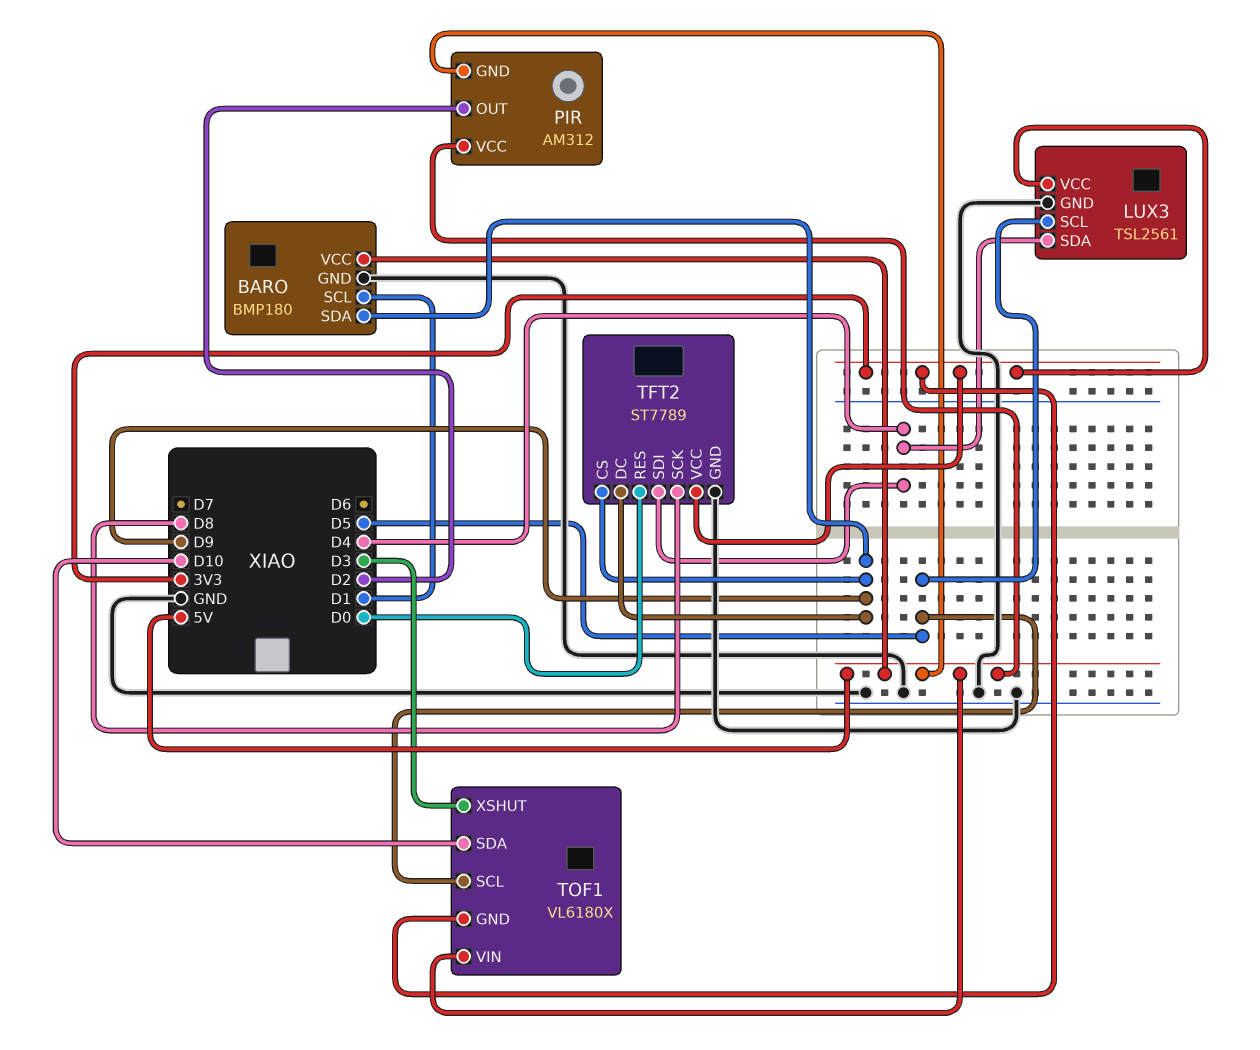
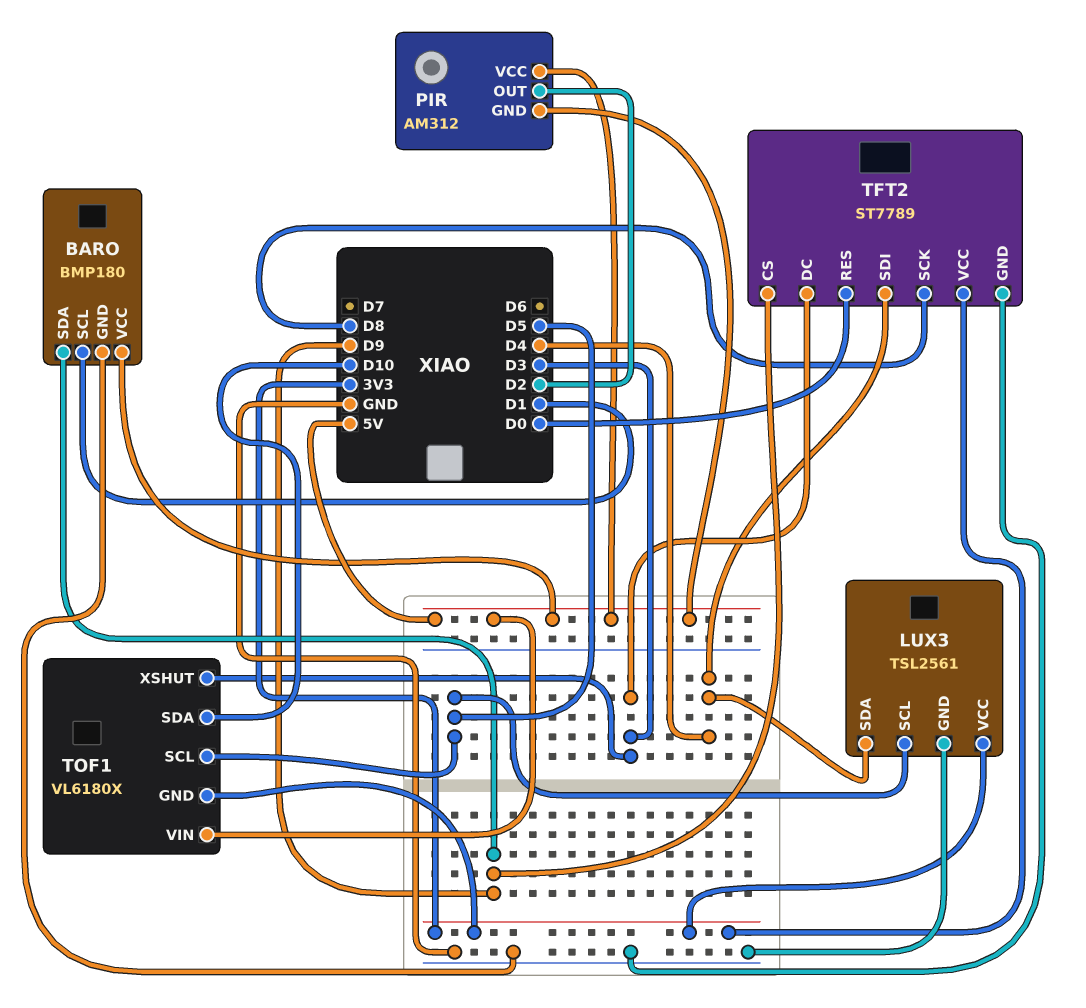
TFT2 pin DC: D9 -> D3

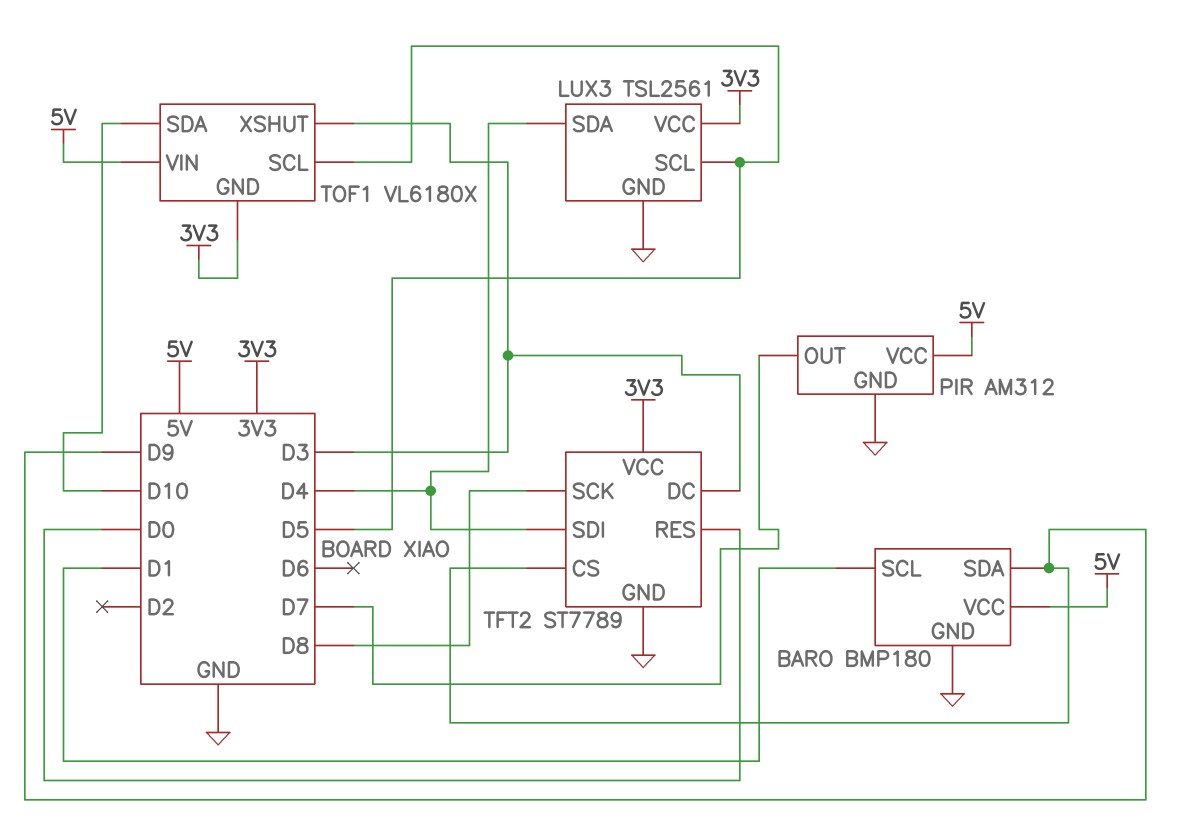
PIR pin GND: 5V -> GND
PIR pin OUT: D2 -> D7

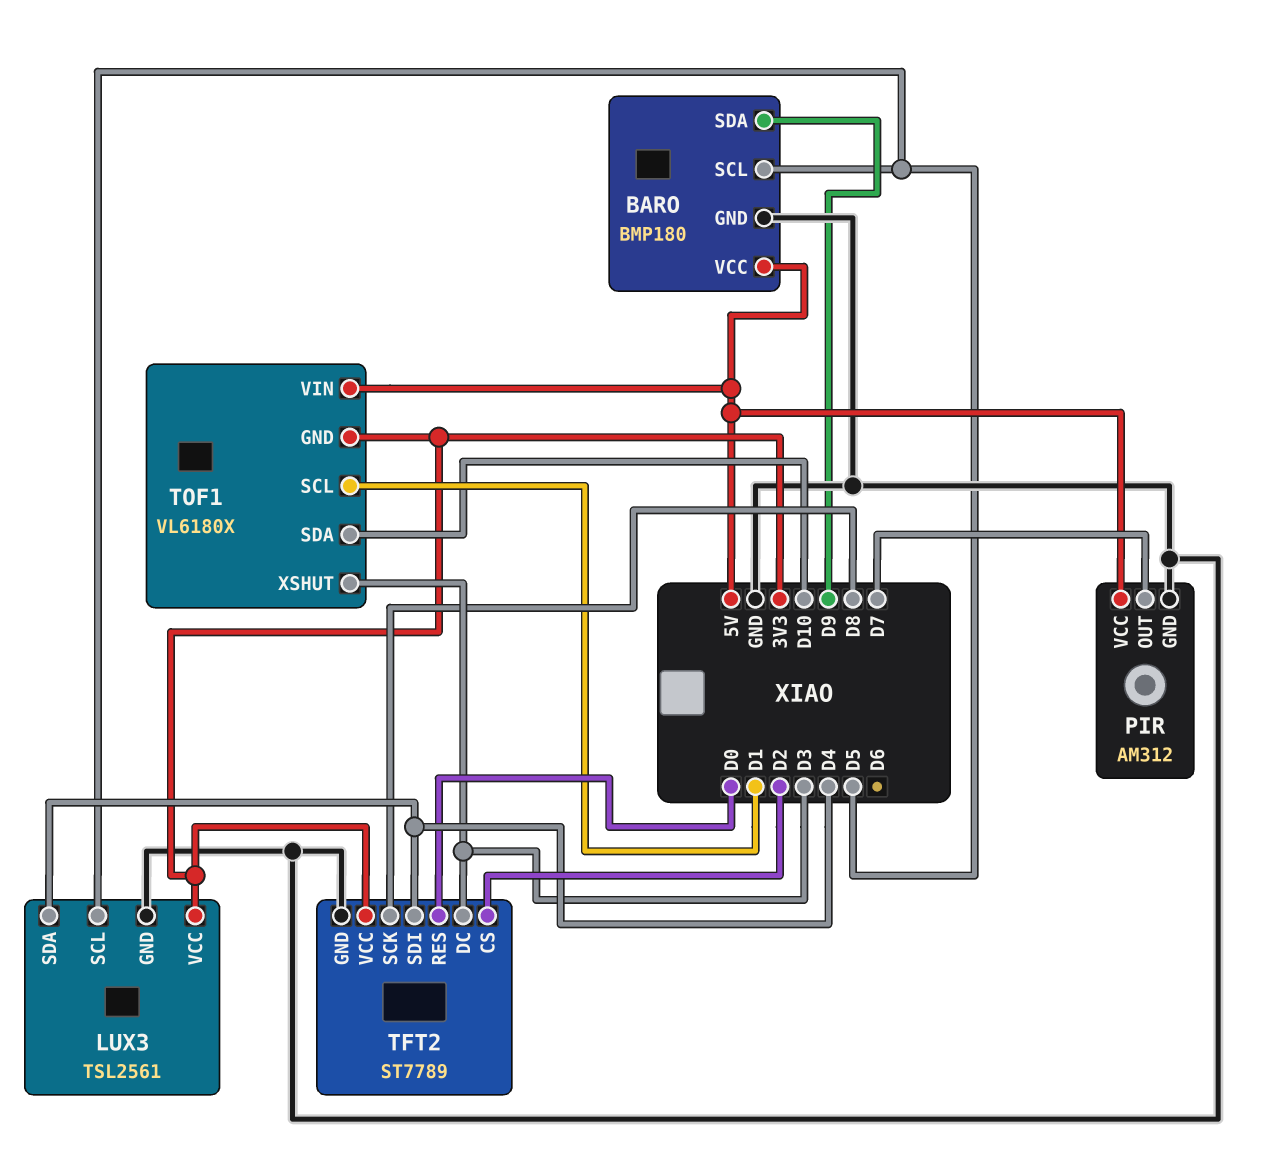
BARO pin SCL: D1 -> D5
TFT2 pin CS: D9 -> D2
TOF1 pin SCL: D5 -> D1

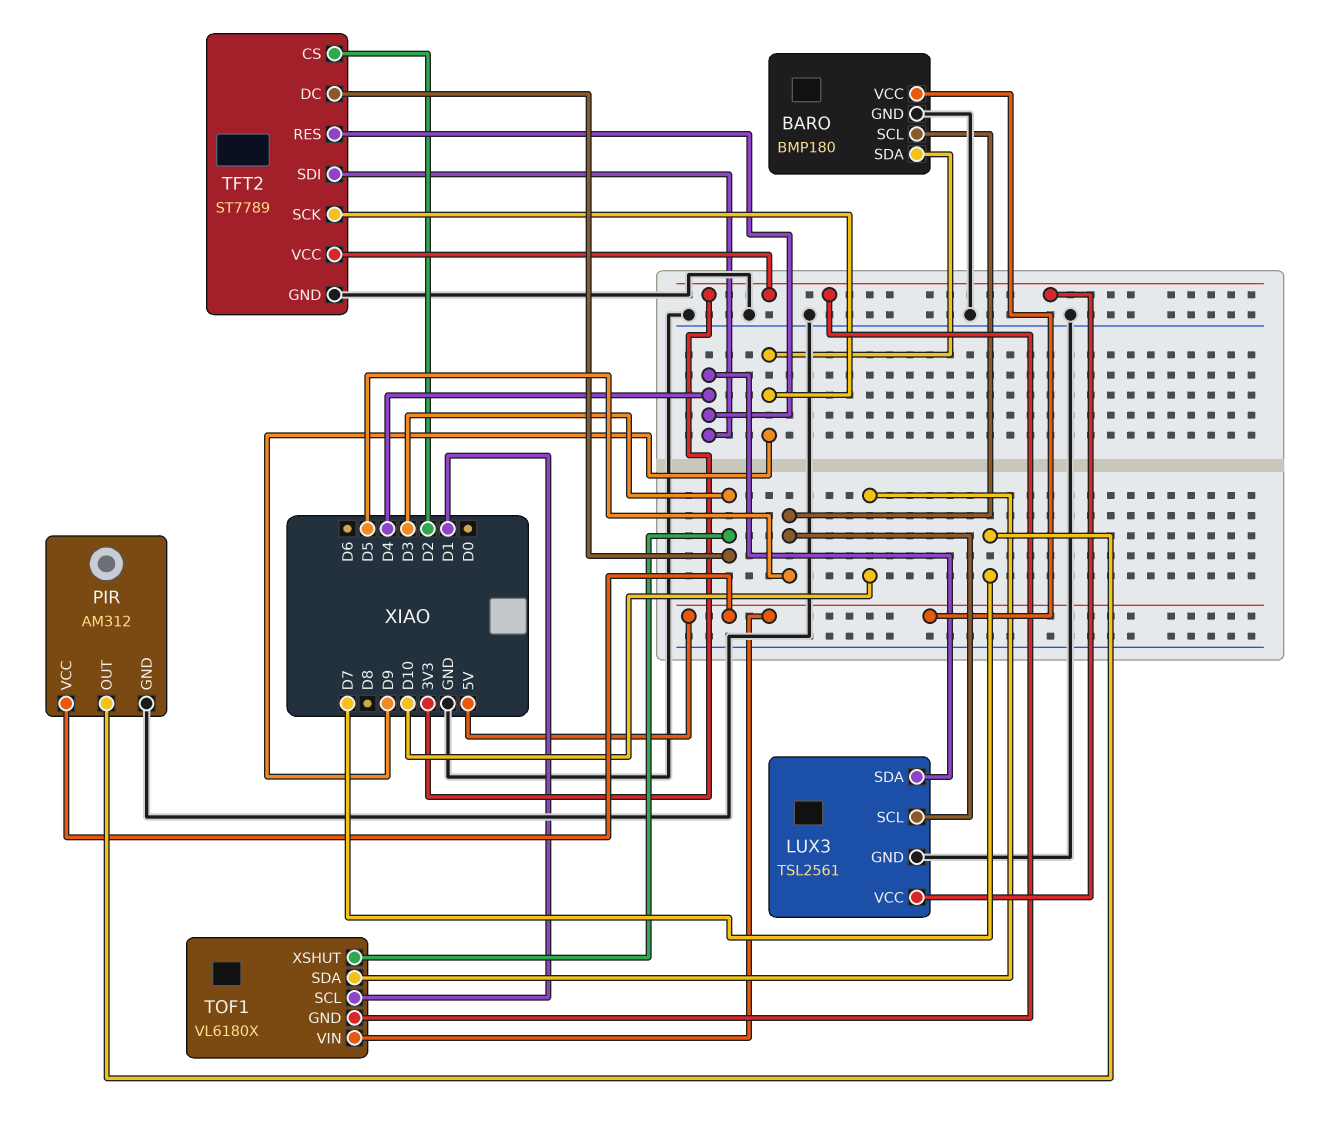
TFT2 pin RES: D0 -> D4
TFT2 pin SCK: D8 -> D9

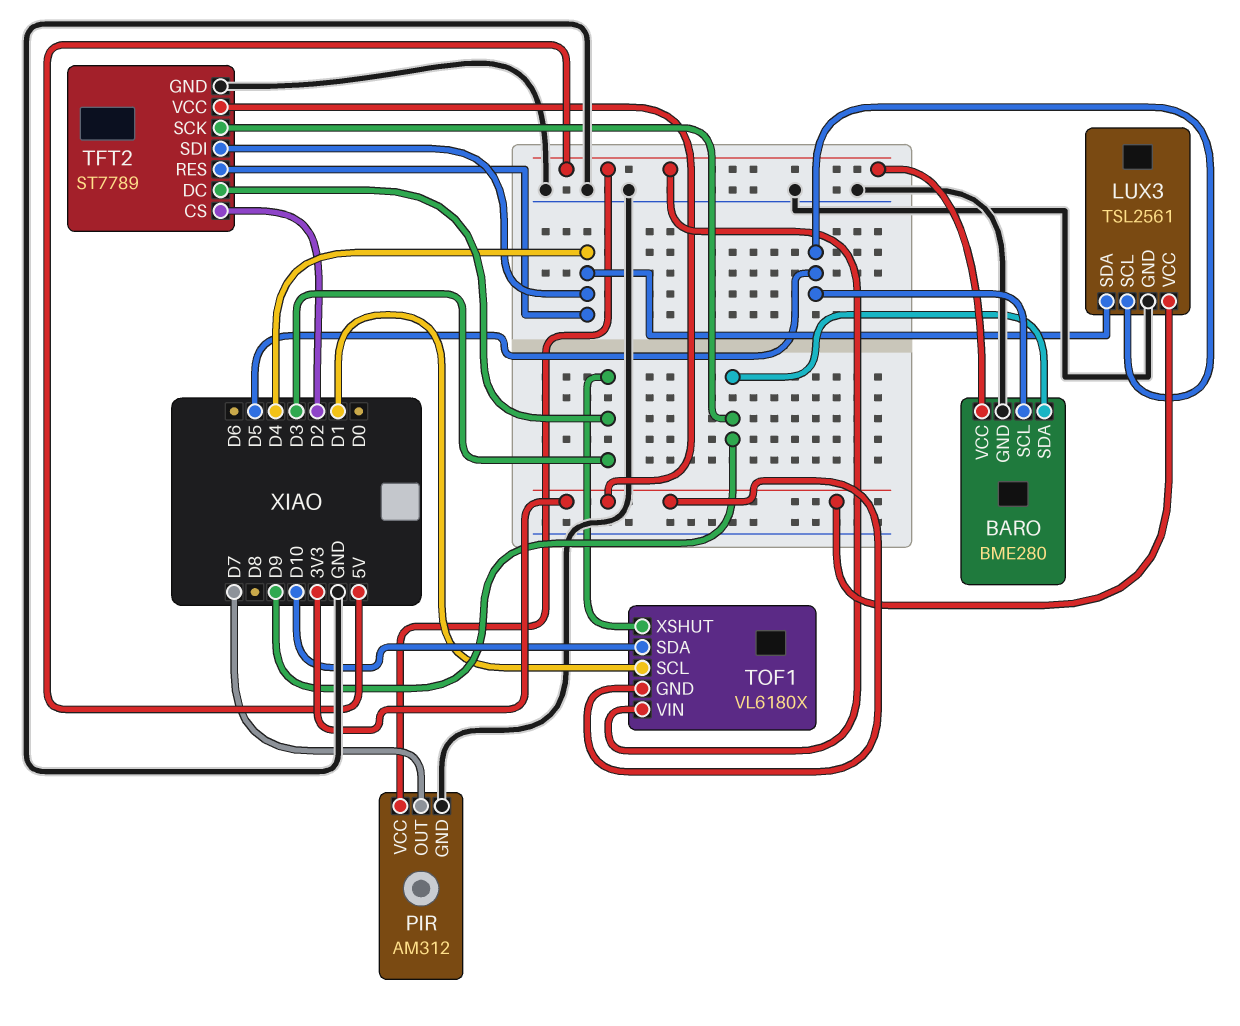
BARO: BMP180 -> BME280

